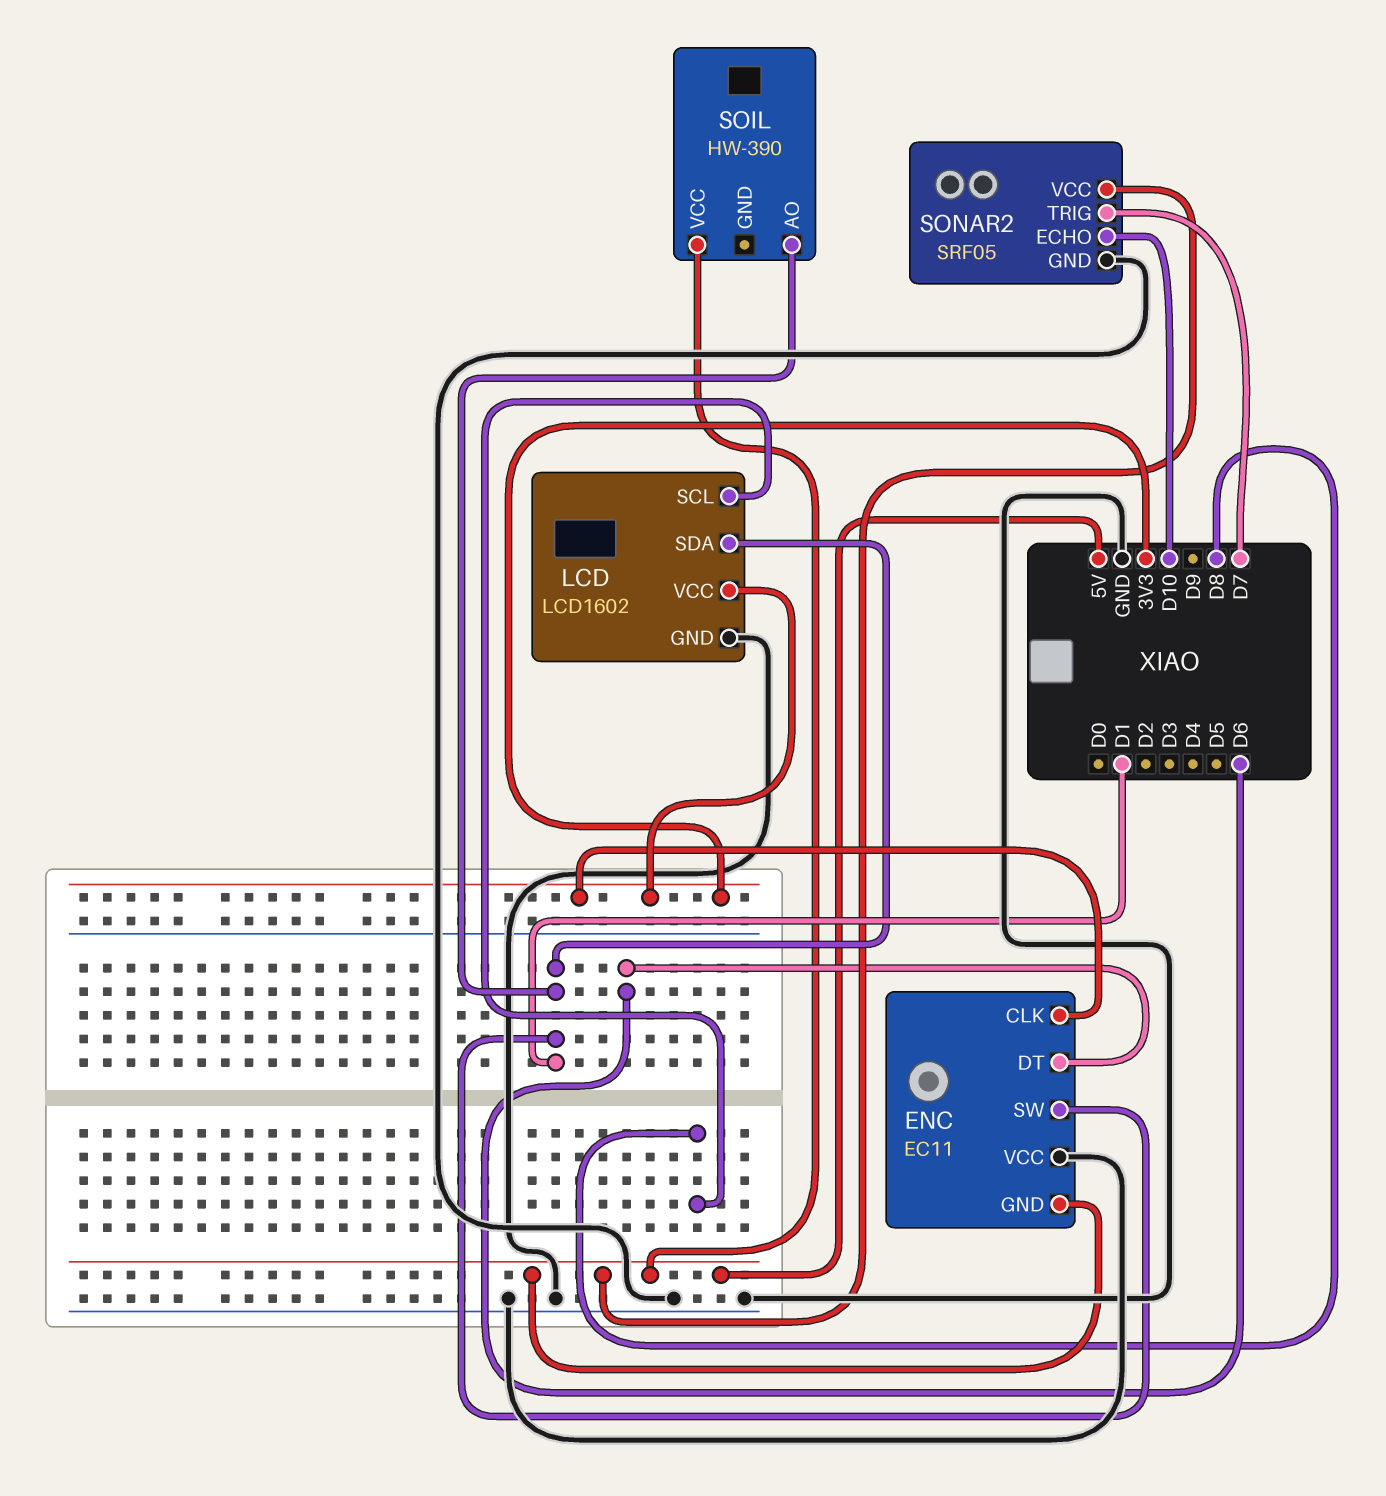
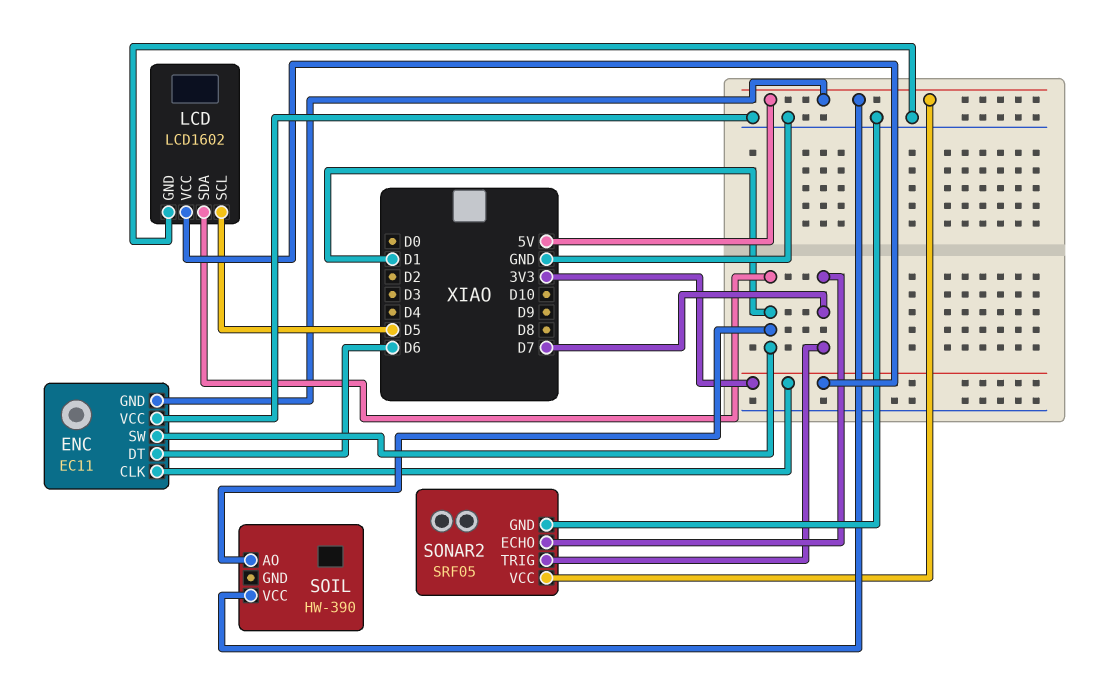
LCD pin SCL: D8 -> D5
SONAR2 pin ECHO: D10 -> D7

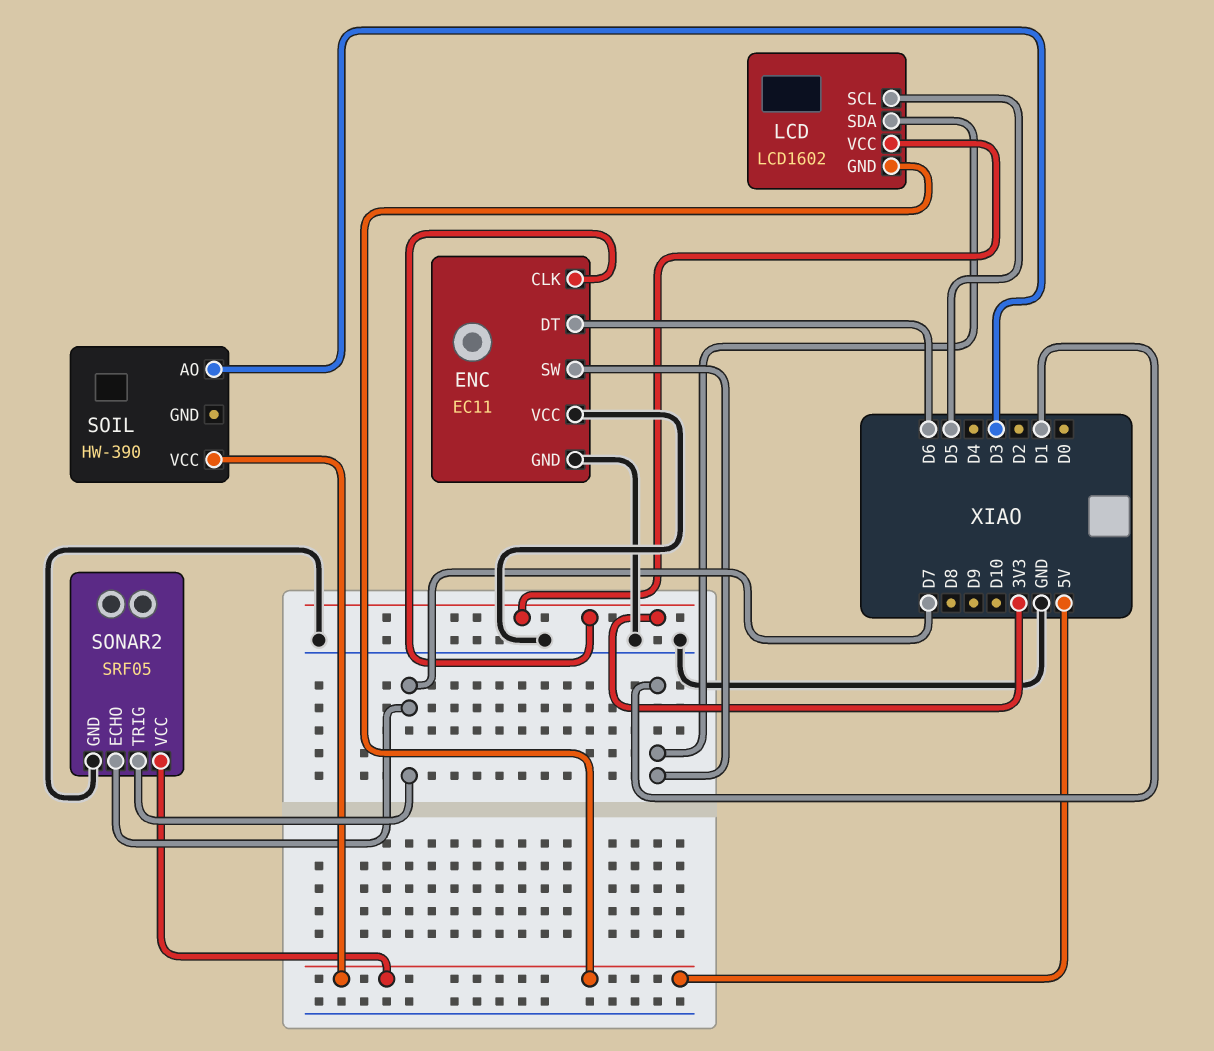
ENC pin GND: 5V -> GND
LCD pin GND: GND -> 5V
SOIL pin AO: D1 -> D3

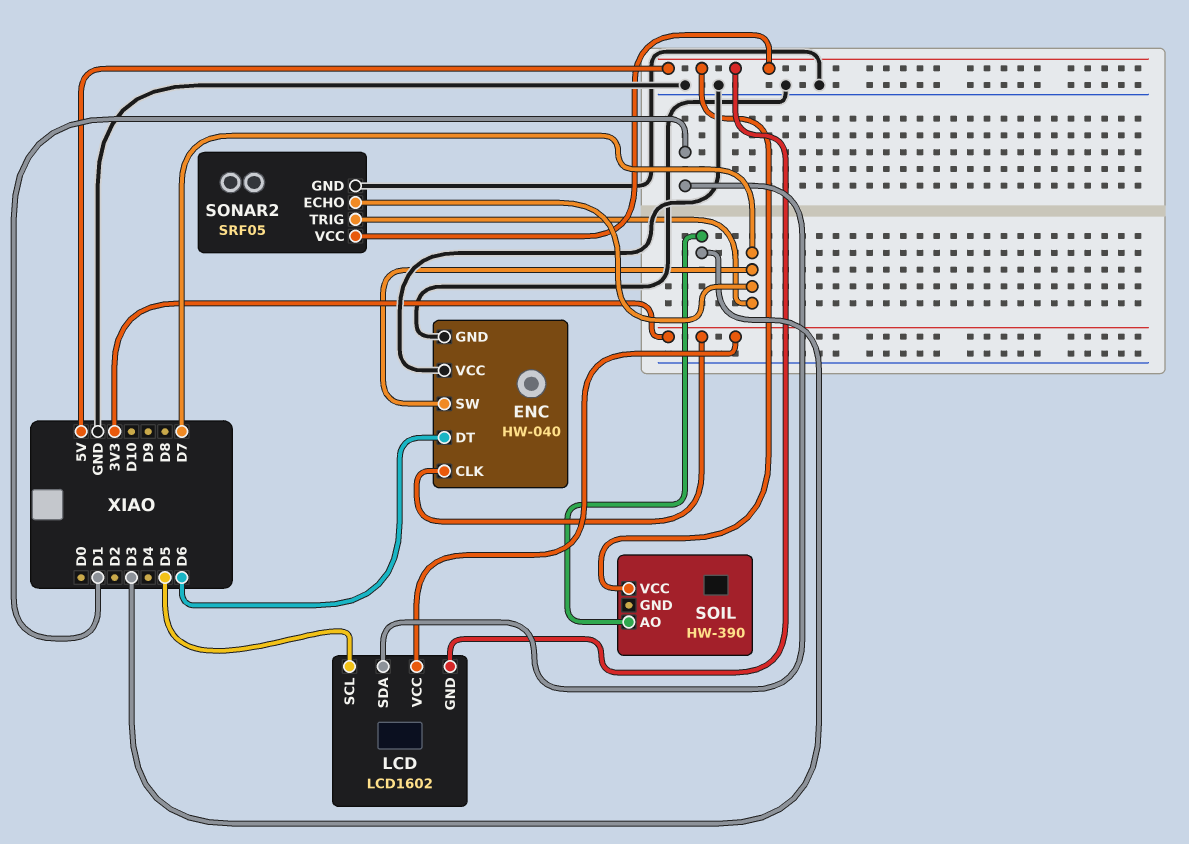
ENC: EC11 -> HW-040
ENC pin SW: D1 -> D7

